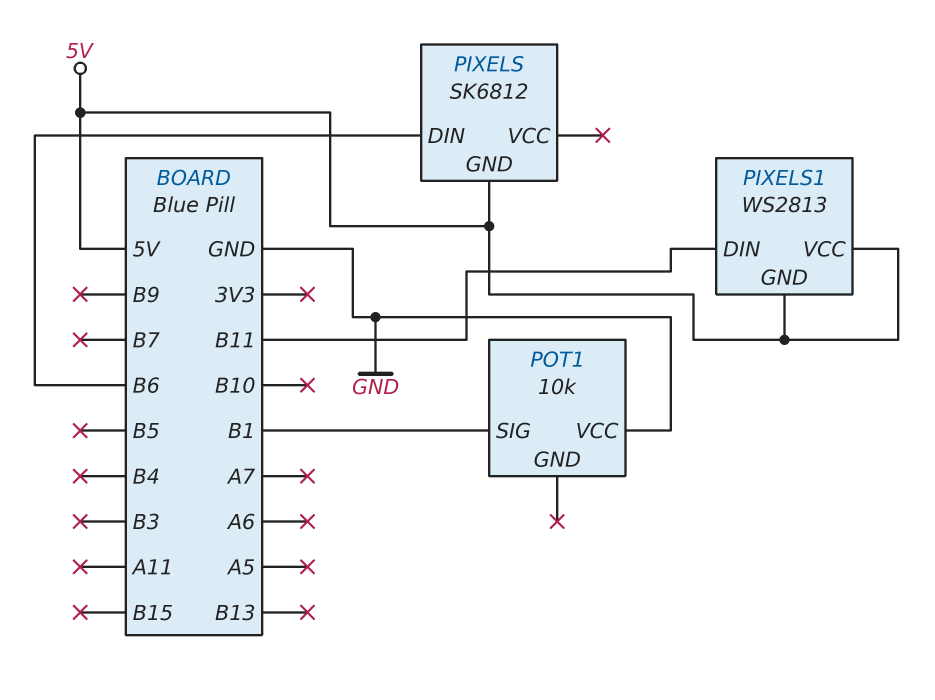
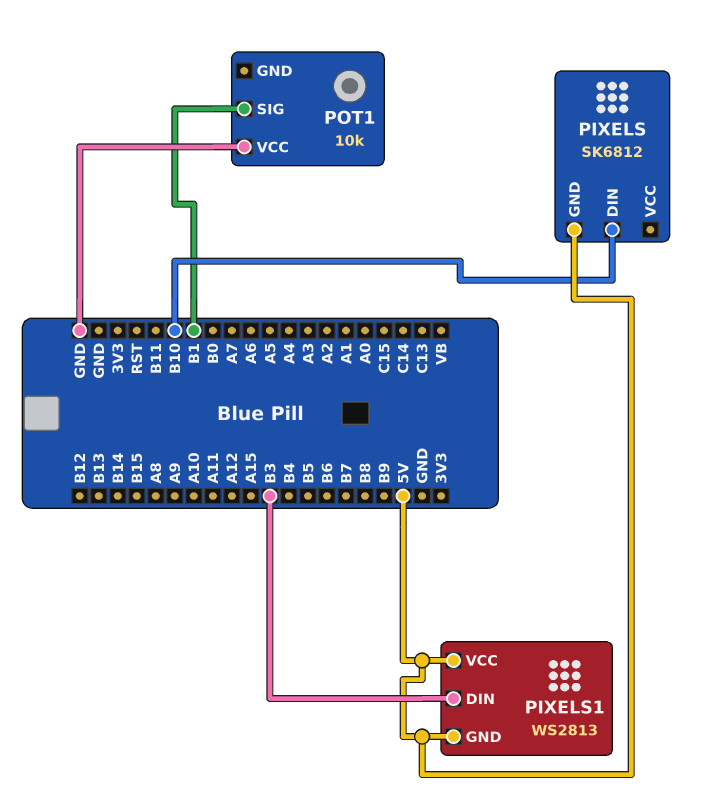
PIXELS pin DIN: B6 -> B10
PIXELS1 pin DIN: B11 -> B3

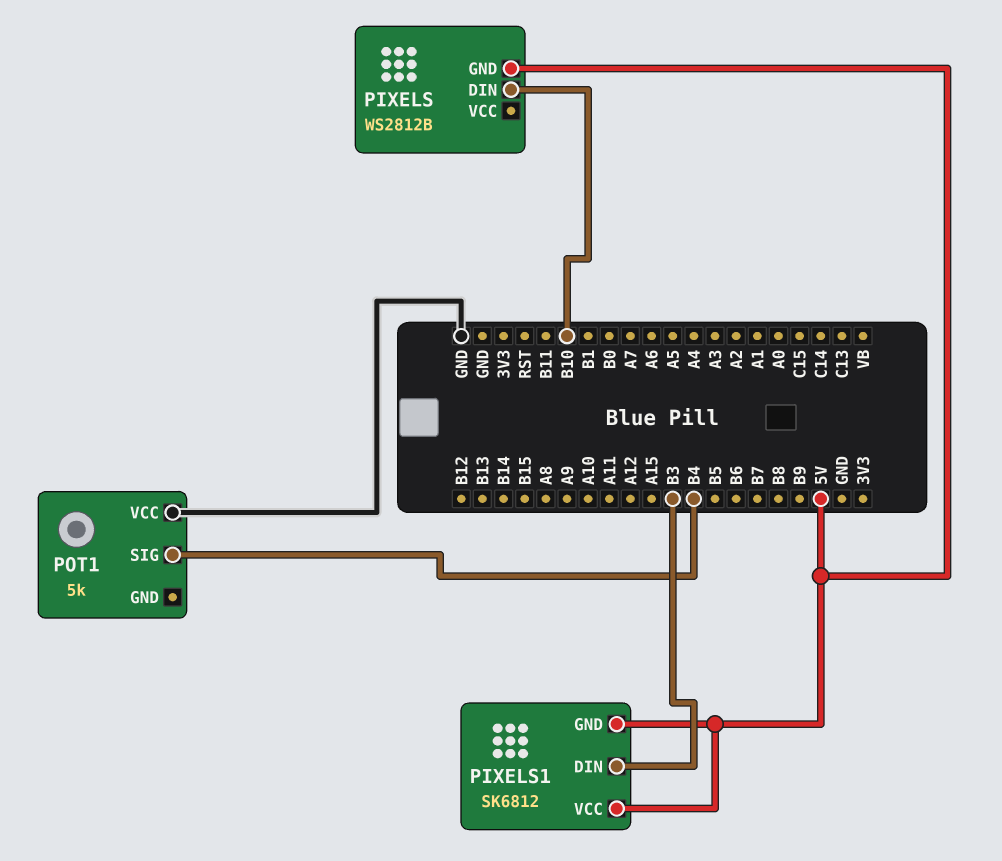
PIXELS: SK6812 -> WS2812B
PIXELS1: WS2813 -> SK6812
POT1: 10k -> 5k
POT1 pin SIG: B1 -> B4

